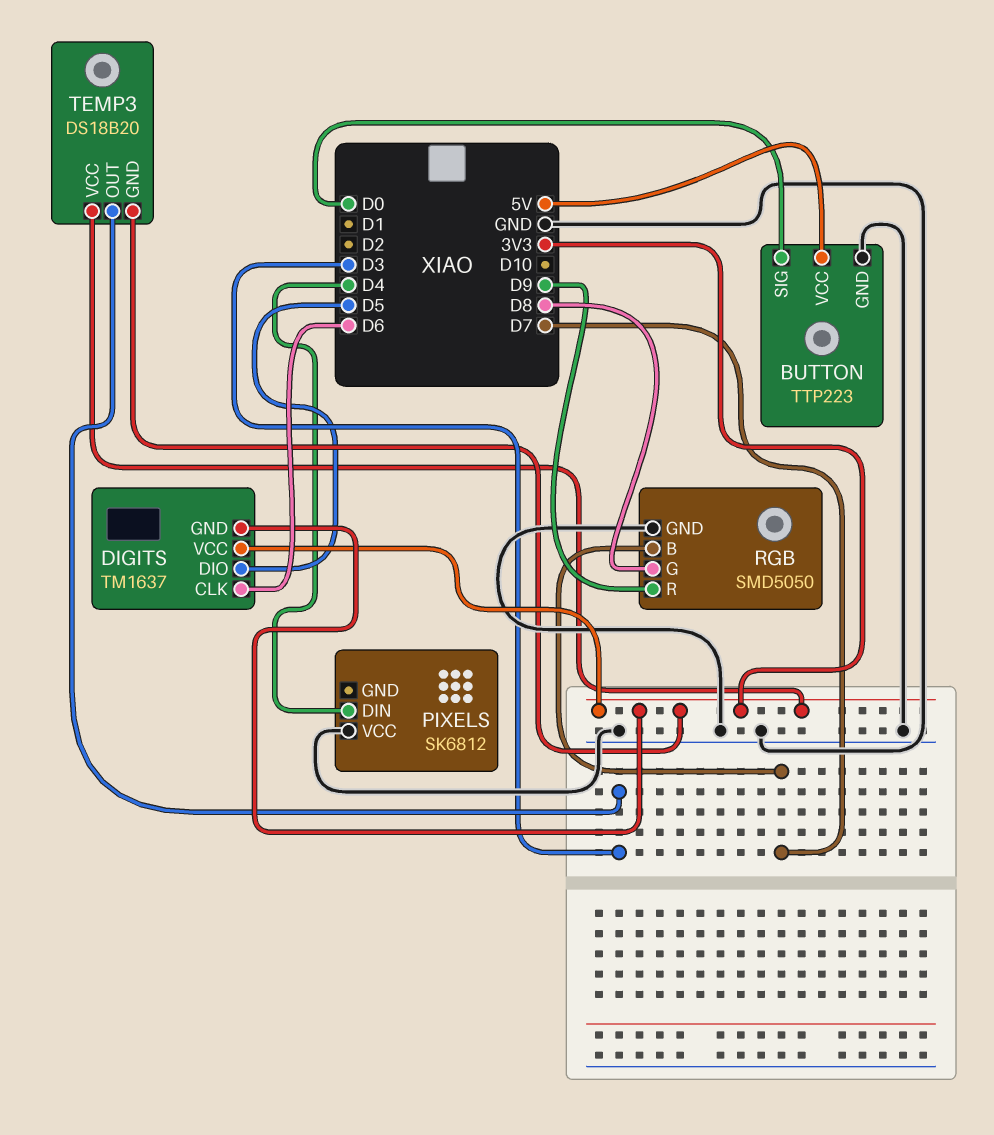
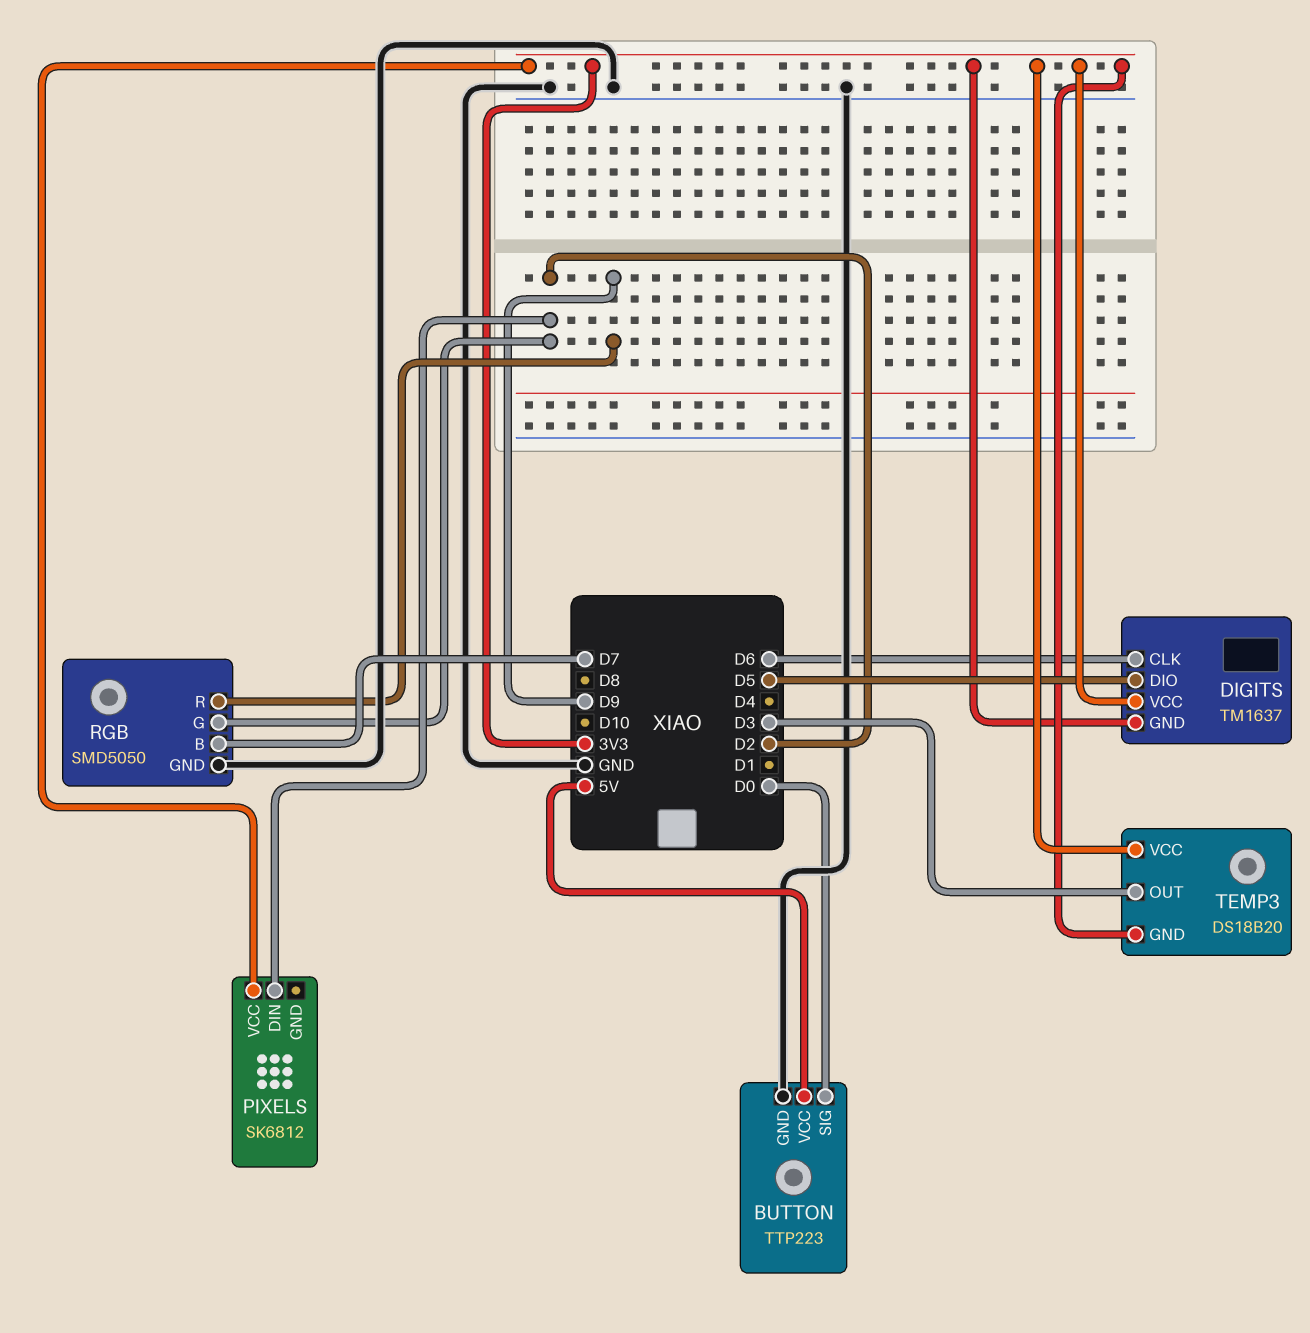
PIXELS pin DIN: D4 -> D2
PIXELS pin VCC: GND -> 3V3
RGB pin G: D8 -> D2

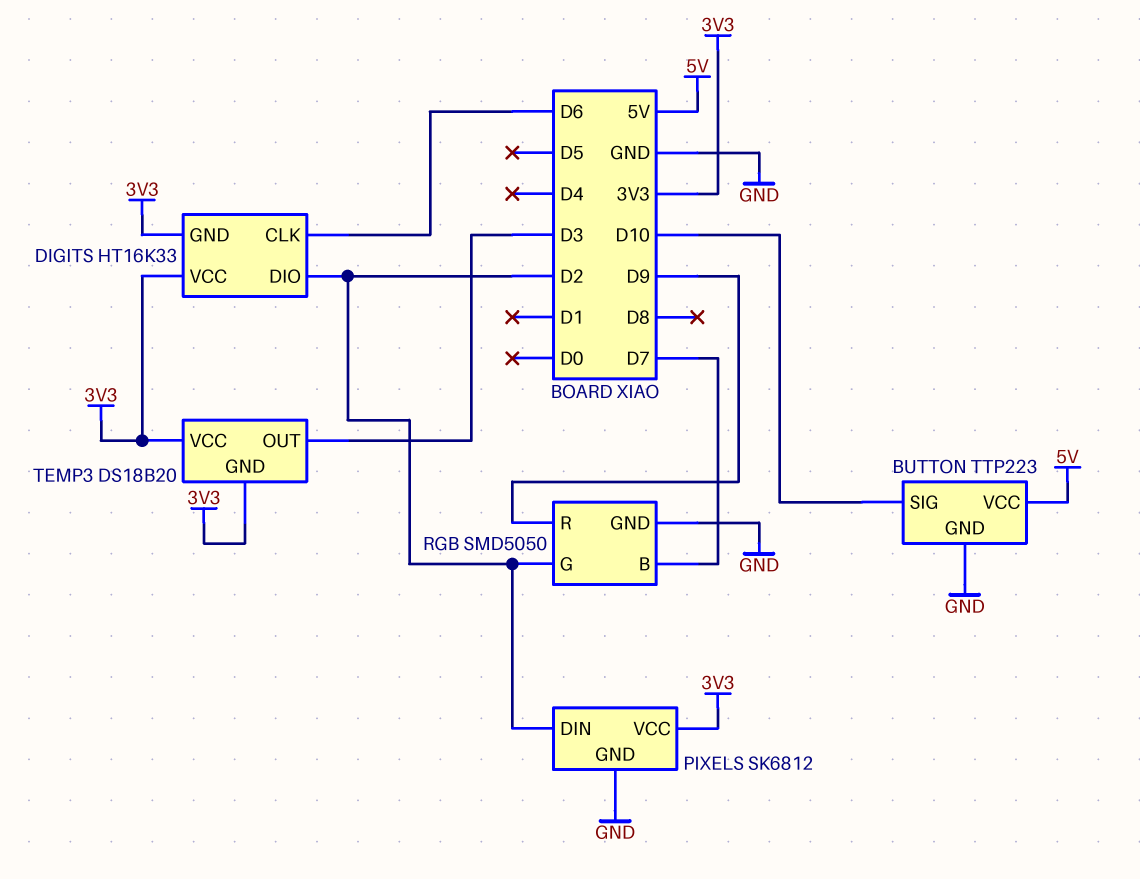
BUTTON pin SIG: D0 -> D10
DIGITS: TM1637 -> HT16K33
DIGITS pin DIO: D5 -> D2
PIXELS pin GND: none -> GND

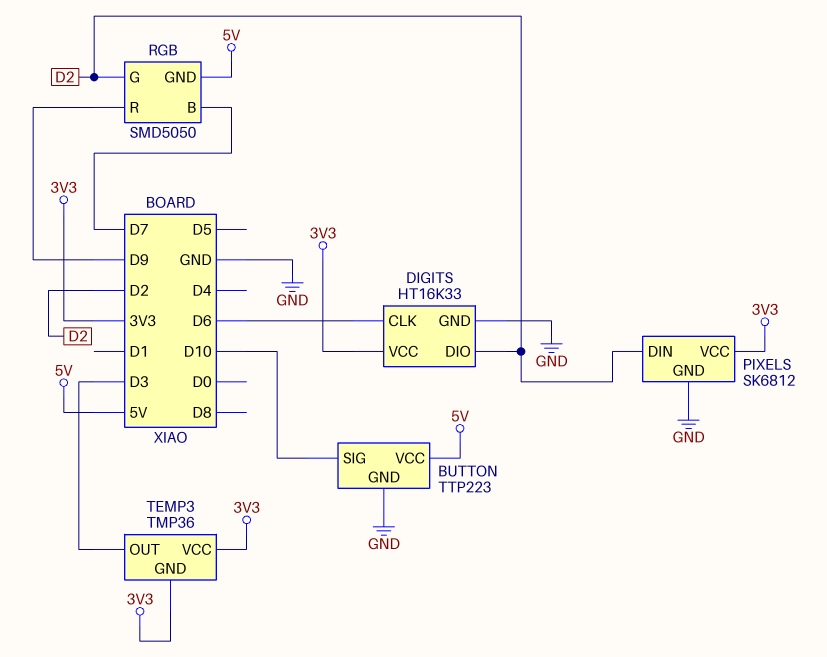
DIGITS pin GND: 3V3 -> GND
RGB pin GND: GND -> 5V
TEMP3: DS18B20 -> TMP36

